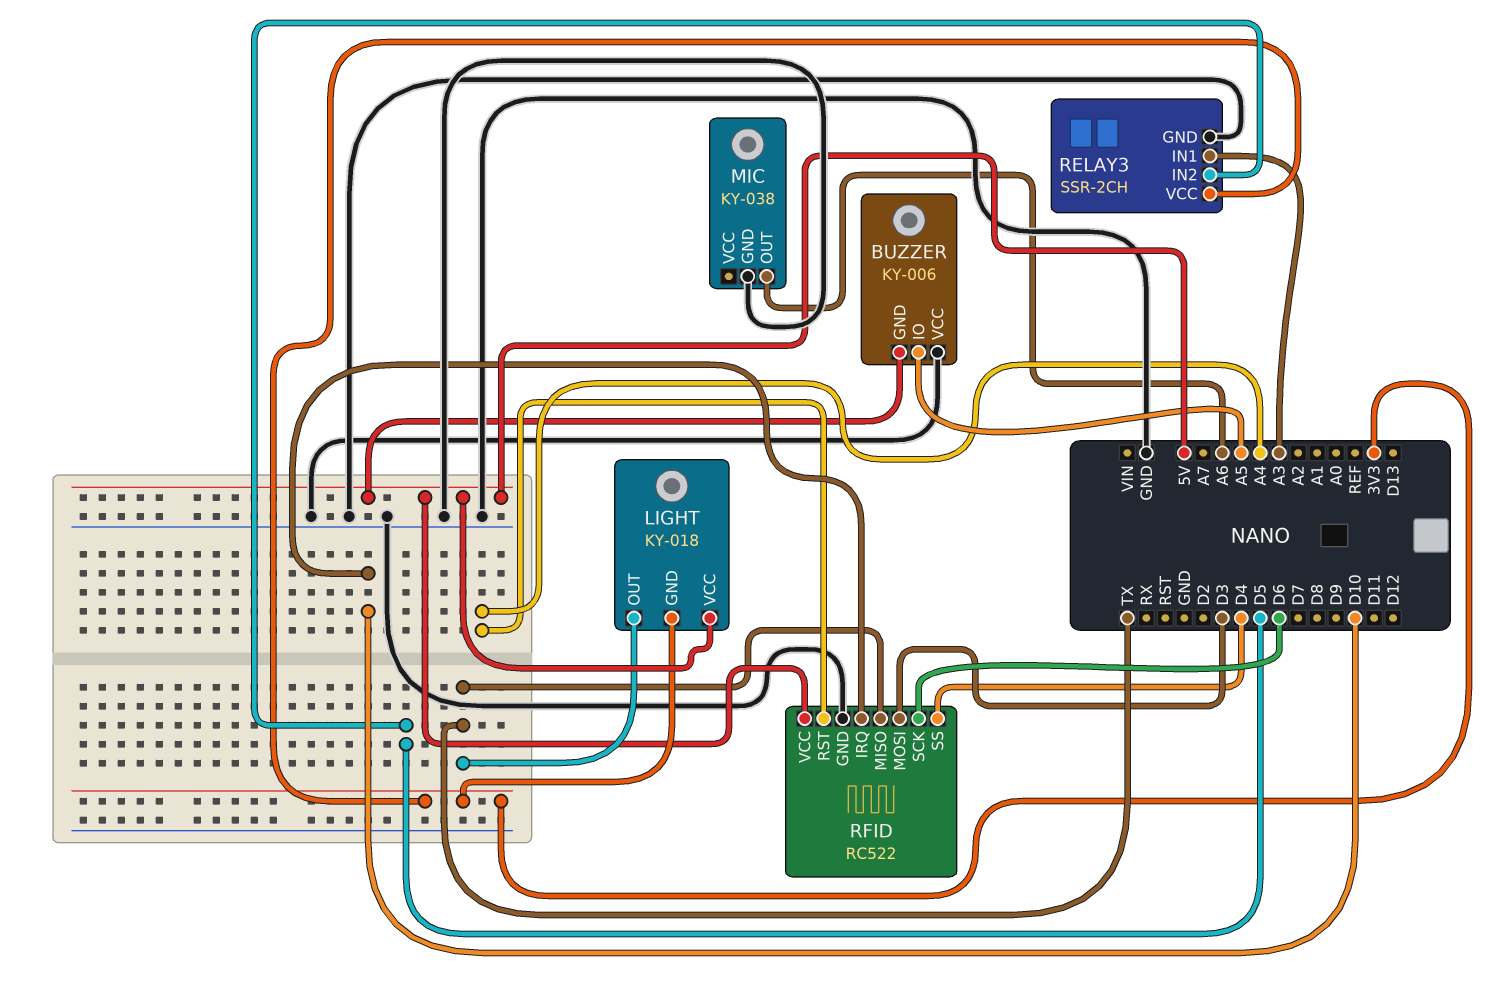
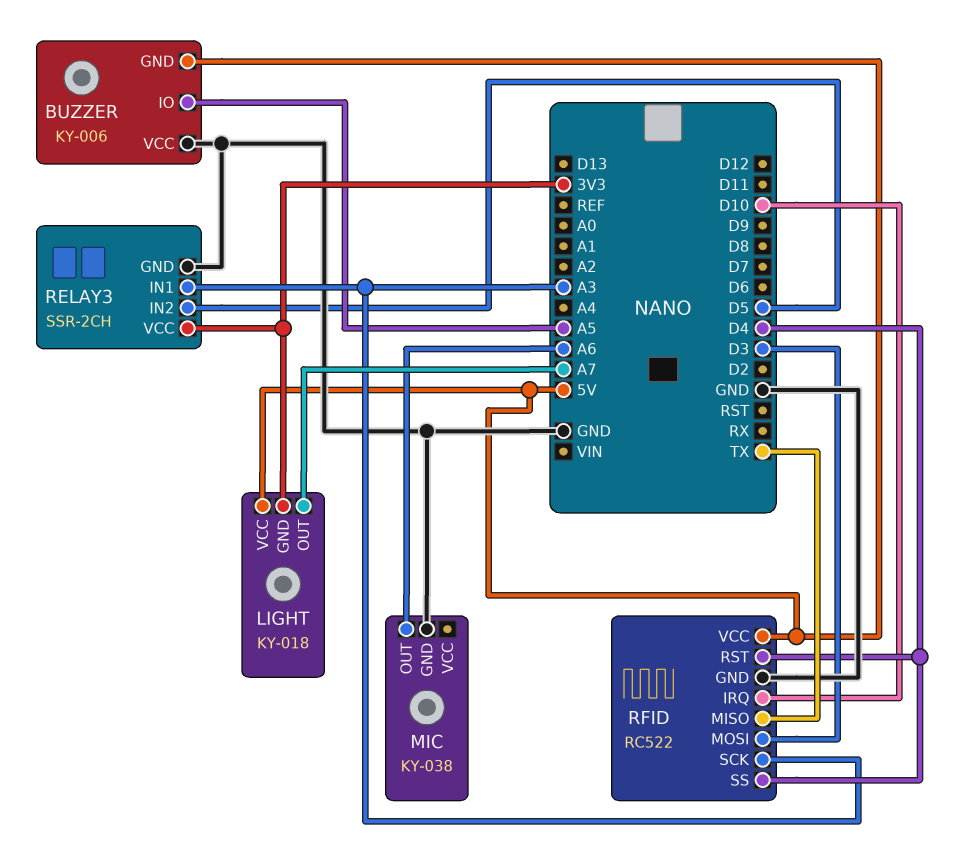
LIGHT pin OUT: TX -> A7
RFID pin RST: A4 -> D4
RFID pin SCK: D6 -> A3

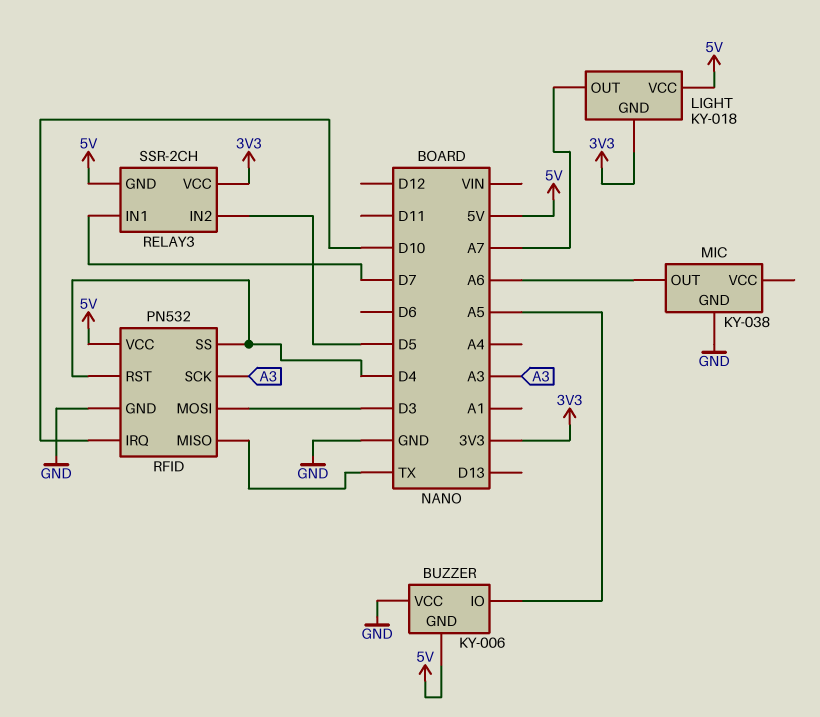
RELAY3 pin GND: GND -> 5V
RELAY3 pin IN1: A3 -> D7
RFID: RC522 -> PN532

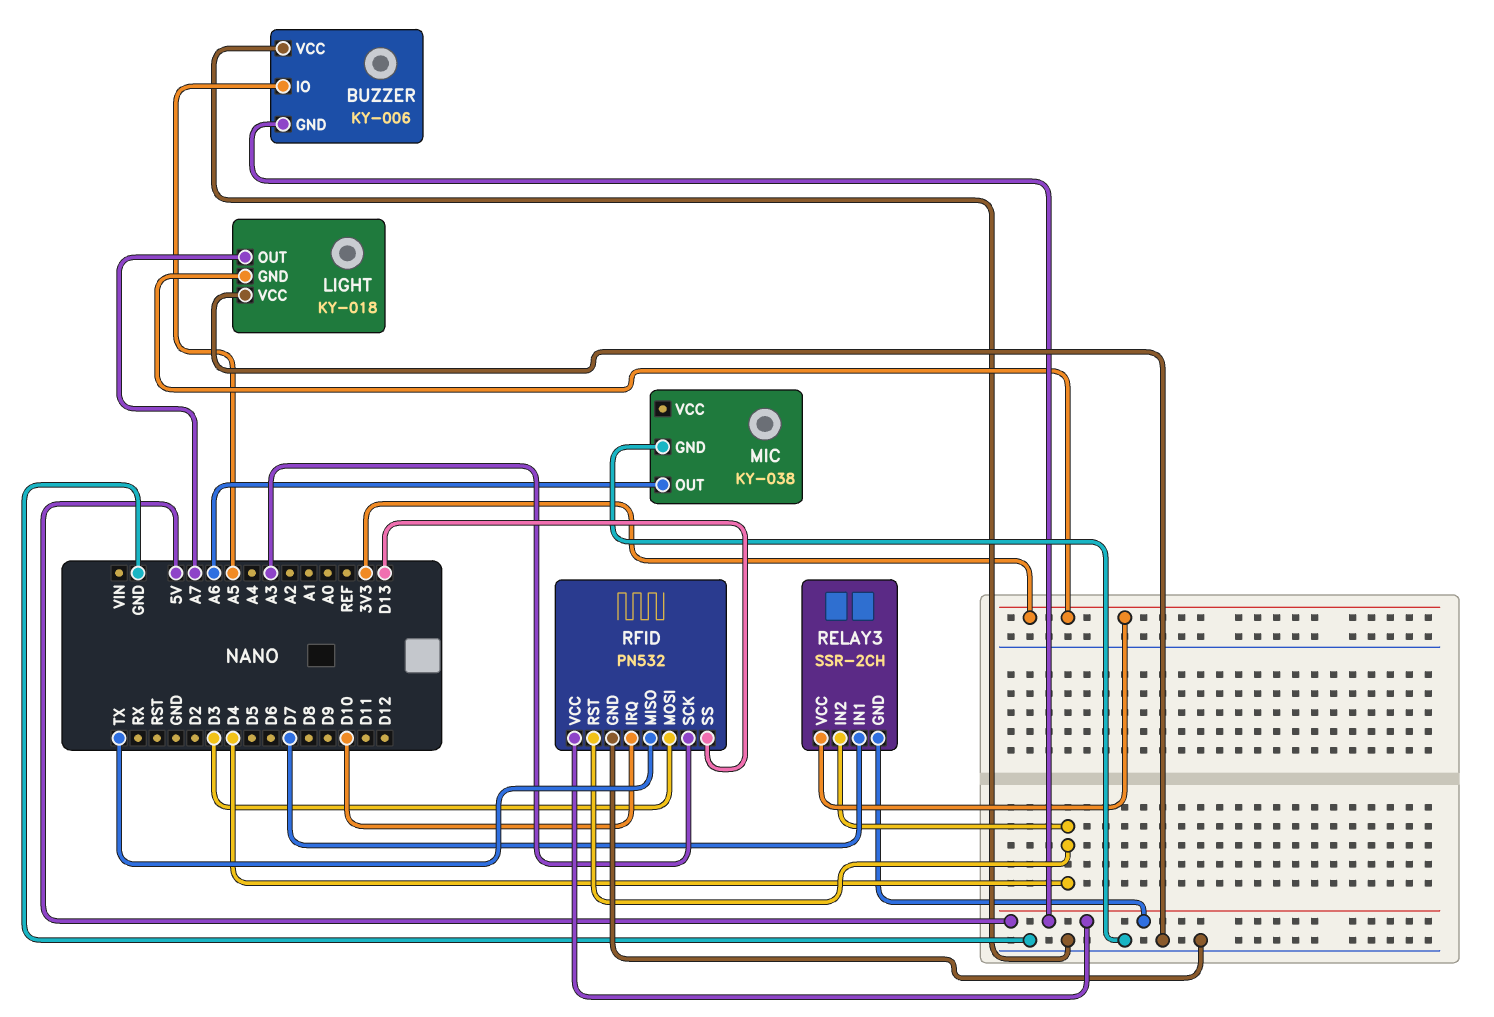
LIGHT pin VCC: 5V -> GND
RELAY3 pin IN2: D5 -> D4
RFID pin SS: D4 -> D13

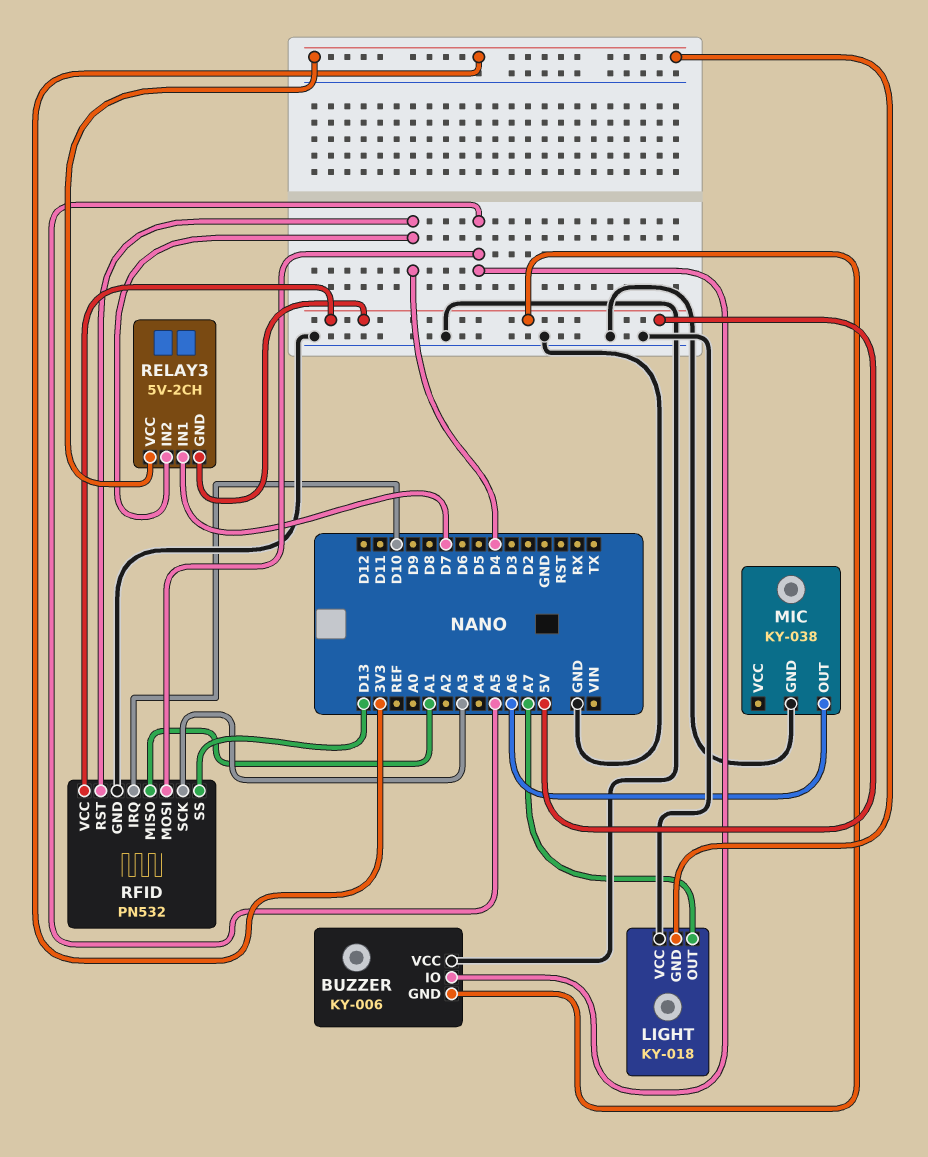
RELAY3: SSR-2CH -> 5V-2CH
RFID pin MISO: TX -> A1
RFID pin MOSI: D3 -> A5

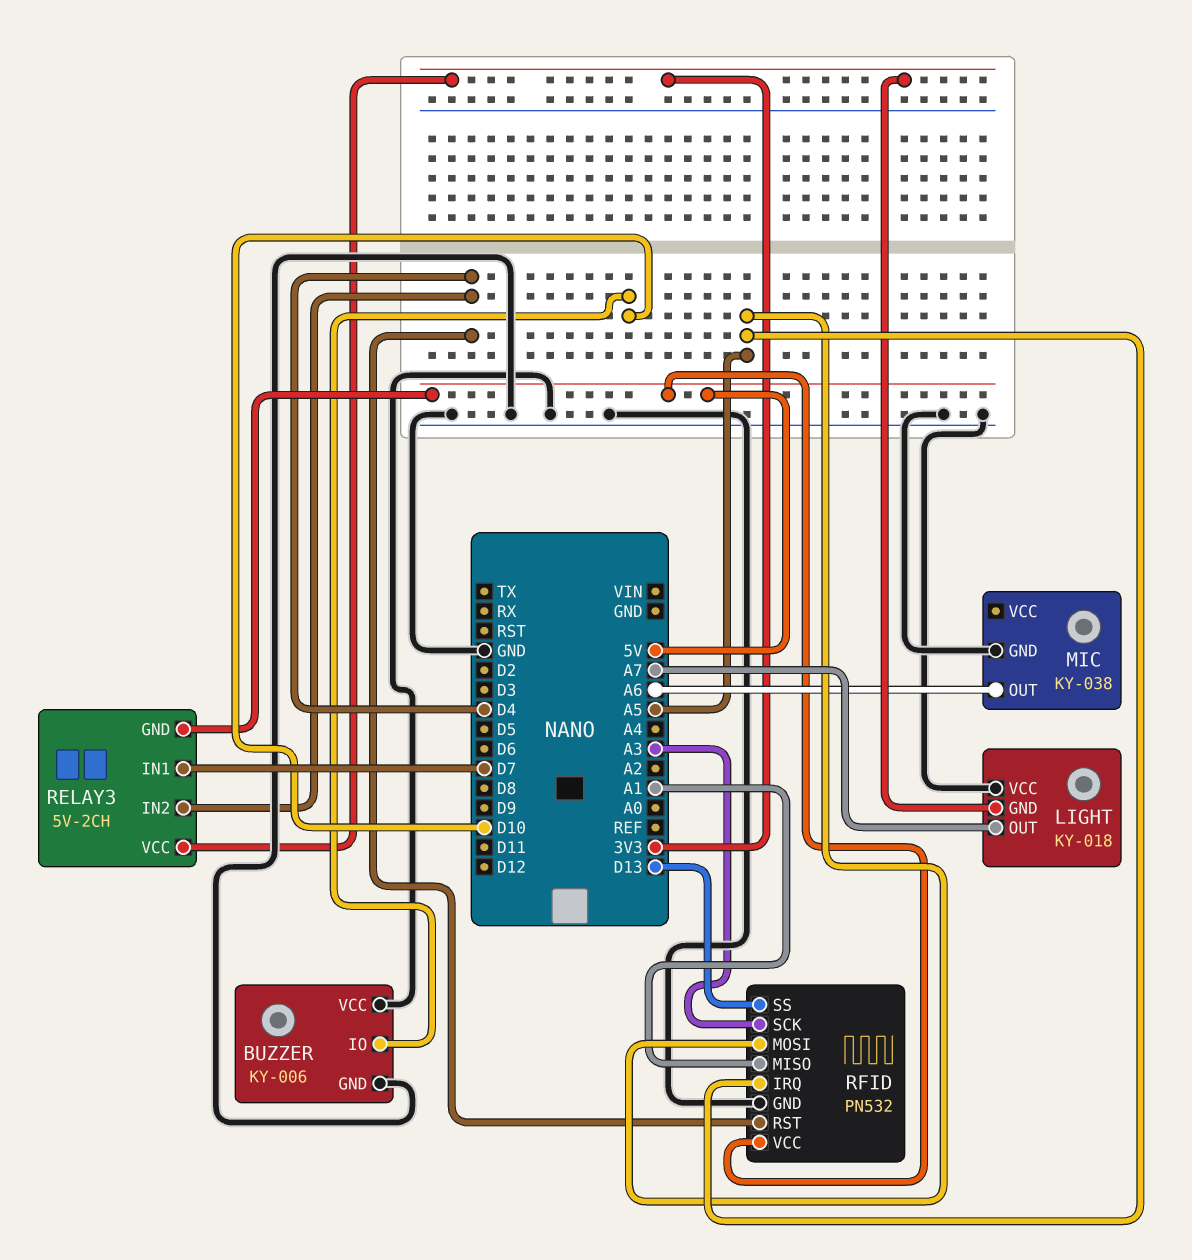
BUZZER pin GND: 5V -> GND
BUZZER pin IO: A5 -> D10
RFID pin IRQ: D10 -> A5

